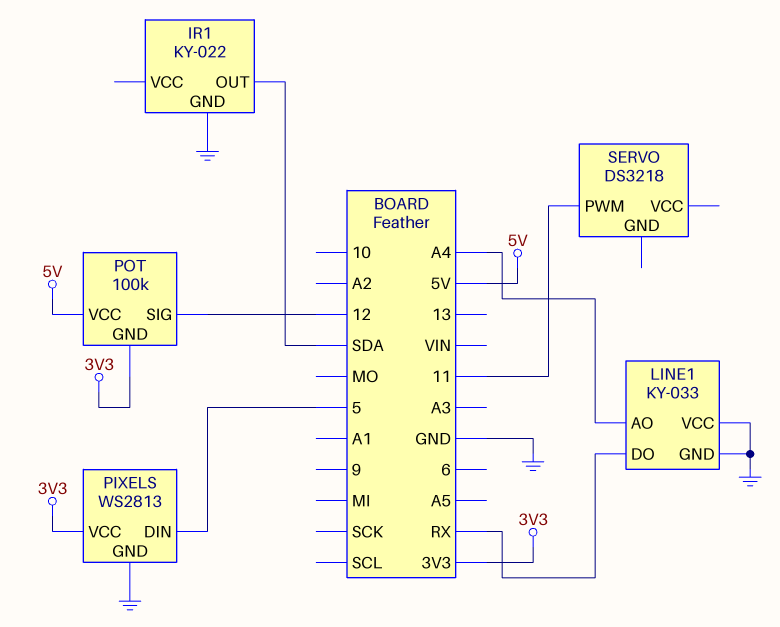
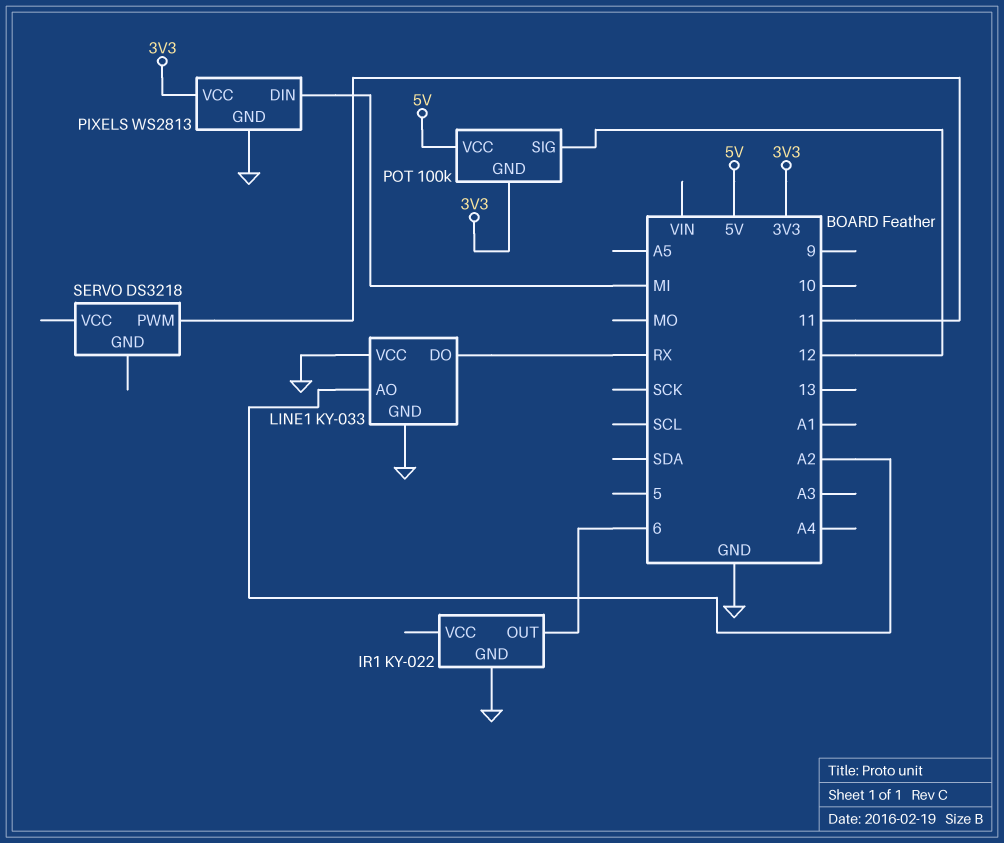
IR1 pin OUT: SDA -> 6
LINE1 pin AO: A4 -> A2
PIXELS pin DIN: 5 -> MI

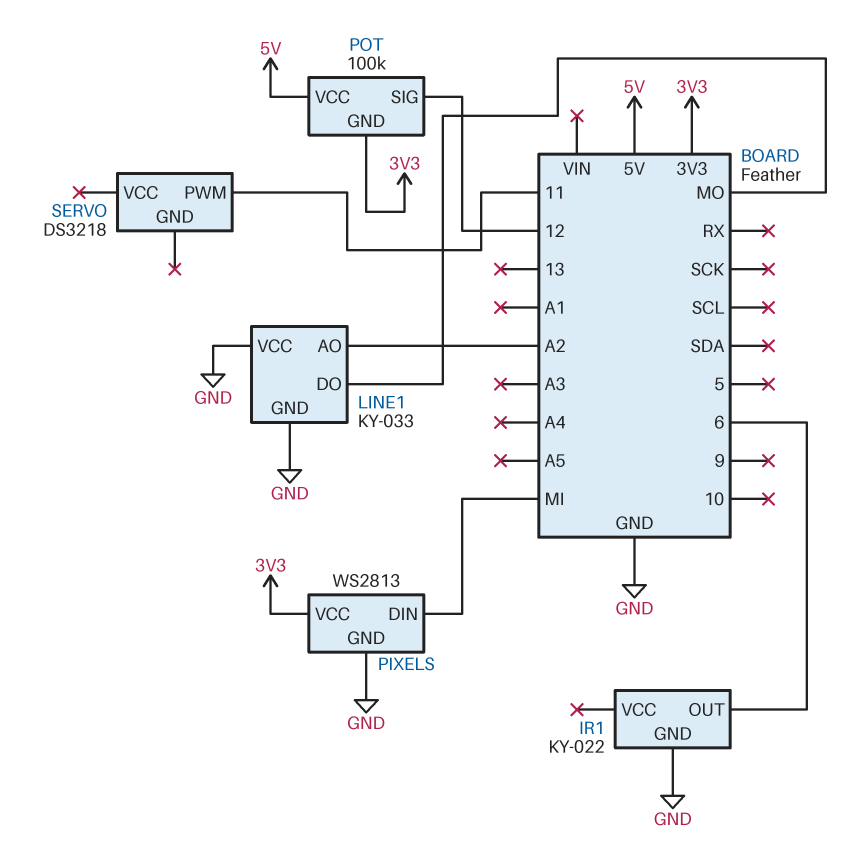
LINE1 pin DO: RX -> MO

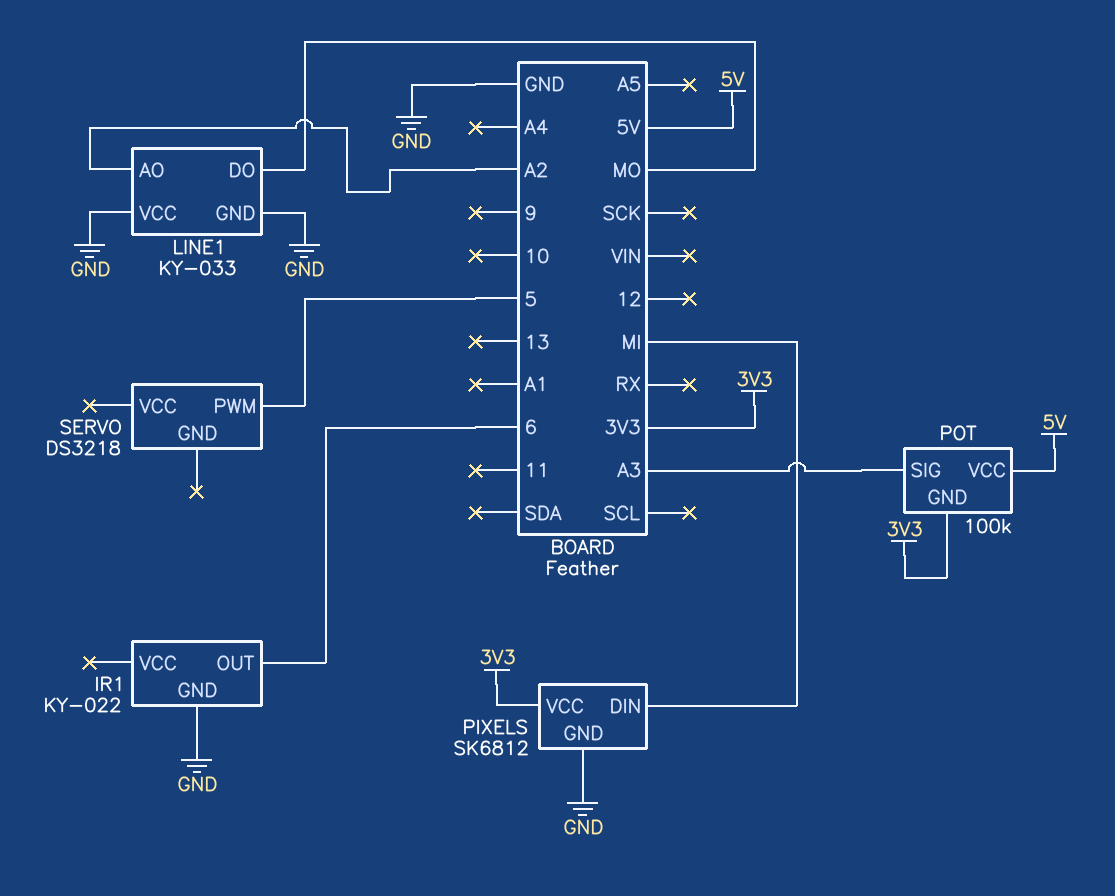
PIXELS: WS2813 -> SK6812
POT pin SIG: 12 -> A3
SERVO pin PWM: 11 -> 5

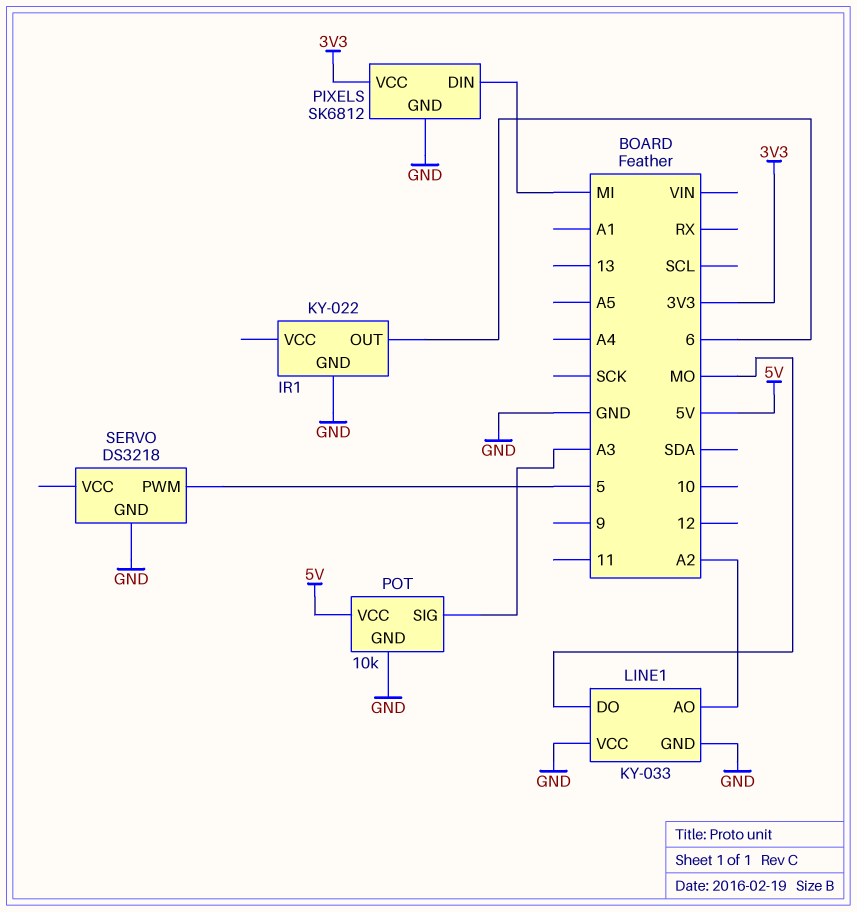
POT: 100k -> 10k
POT pin GND: 3V3 -> GND
SERVO pin GND: none -> GND

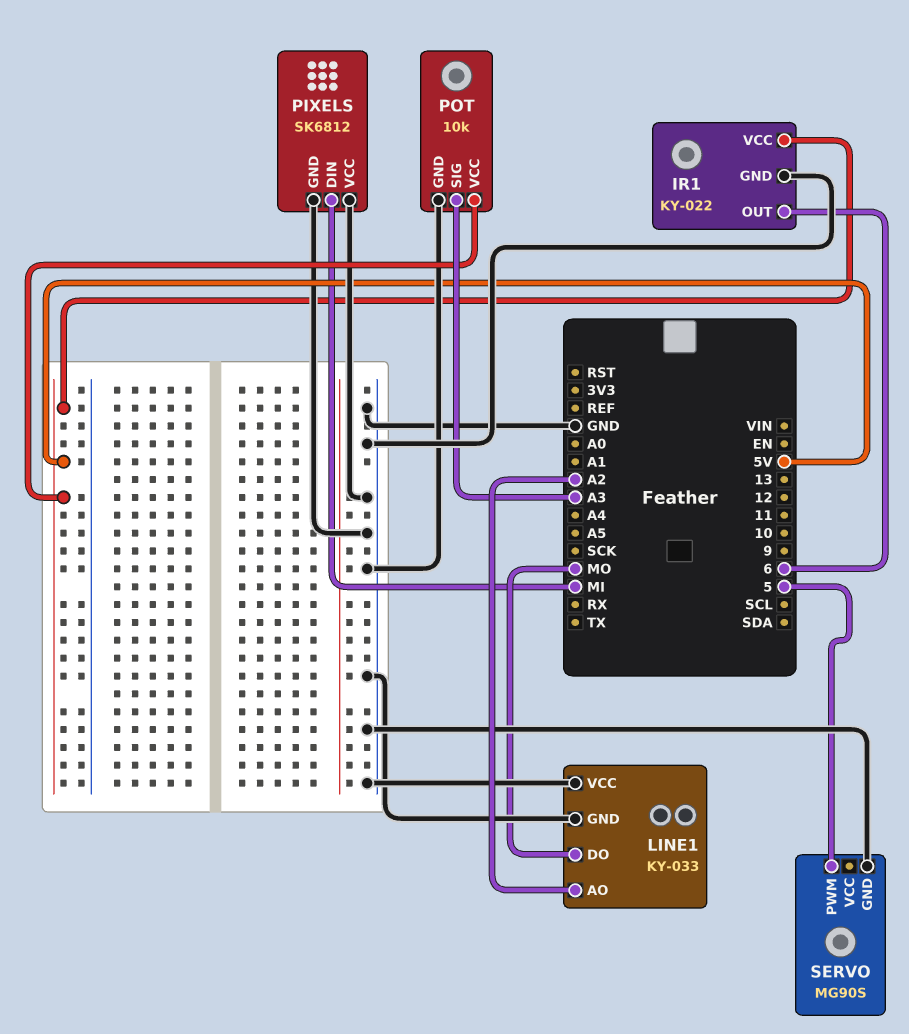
IR1 pin VCC: none -> 5V
PIXELS pin VCC: 3V3 -> GND
SERVO: DS3218 -> MG90S

